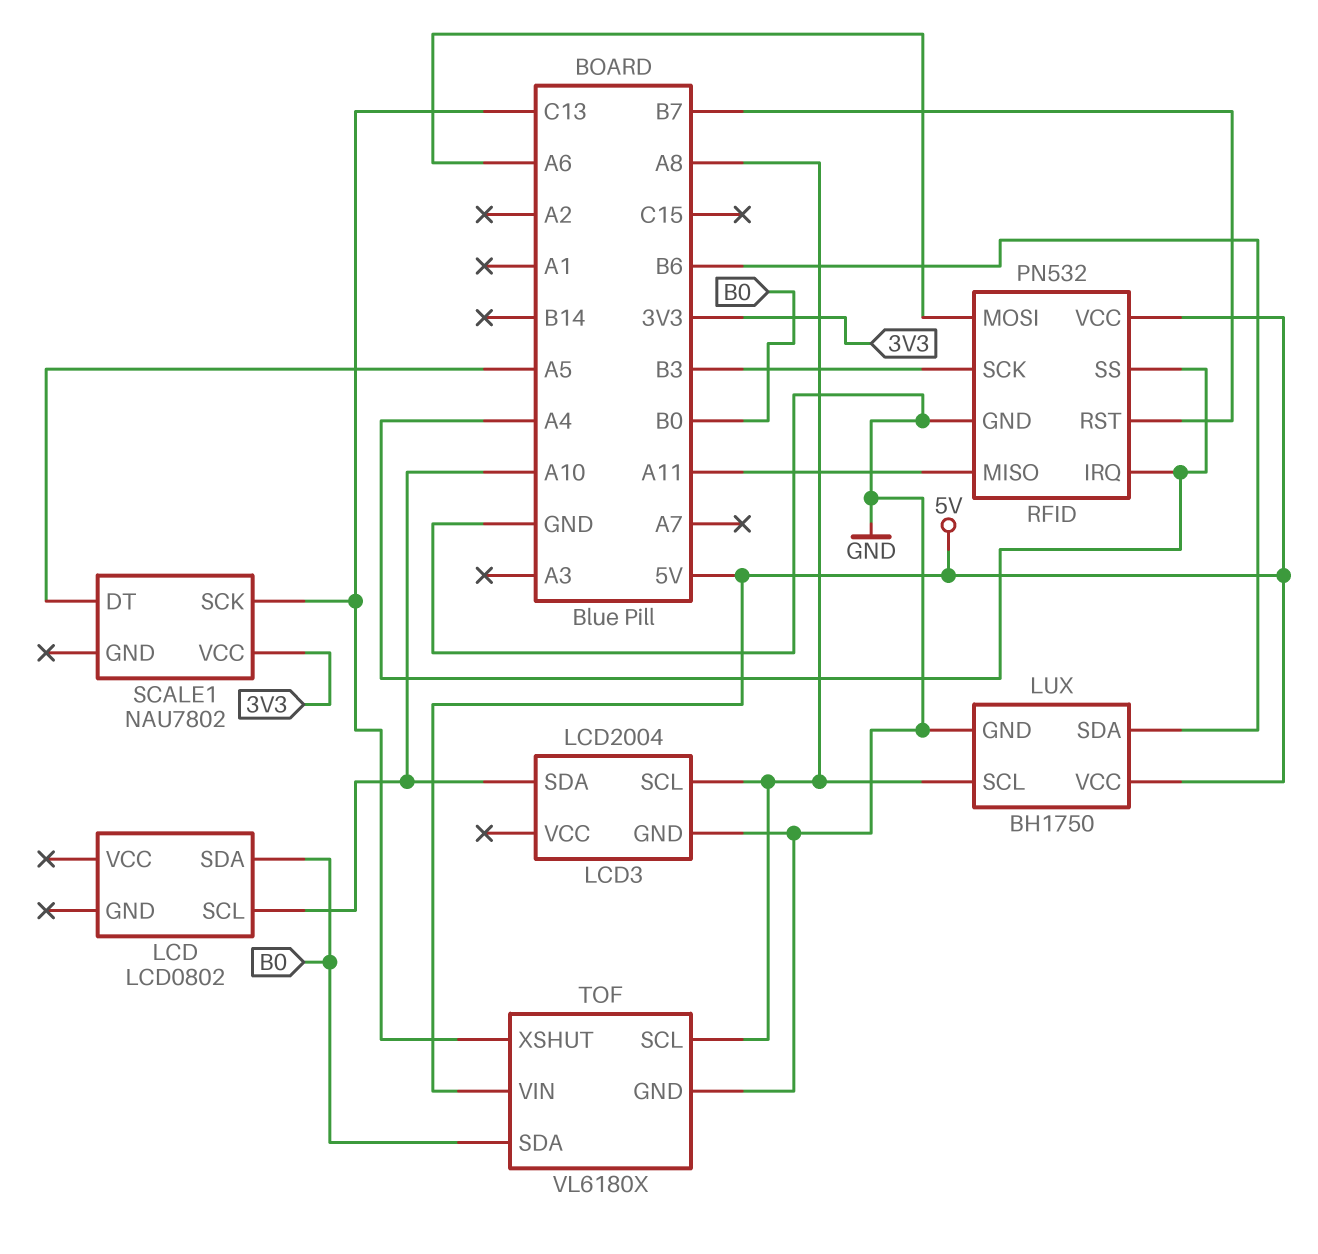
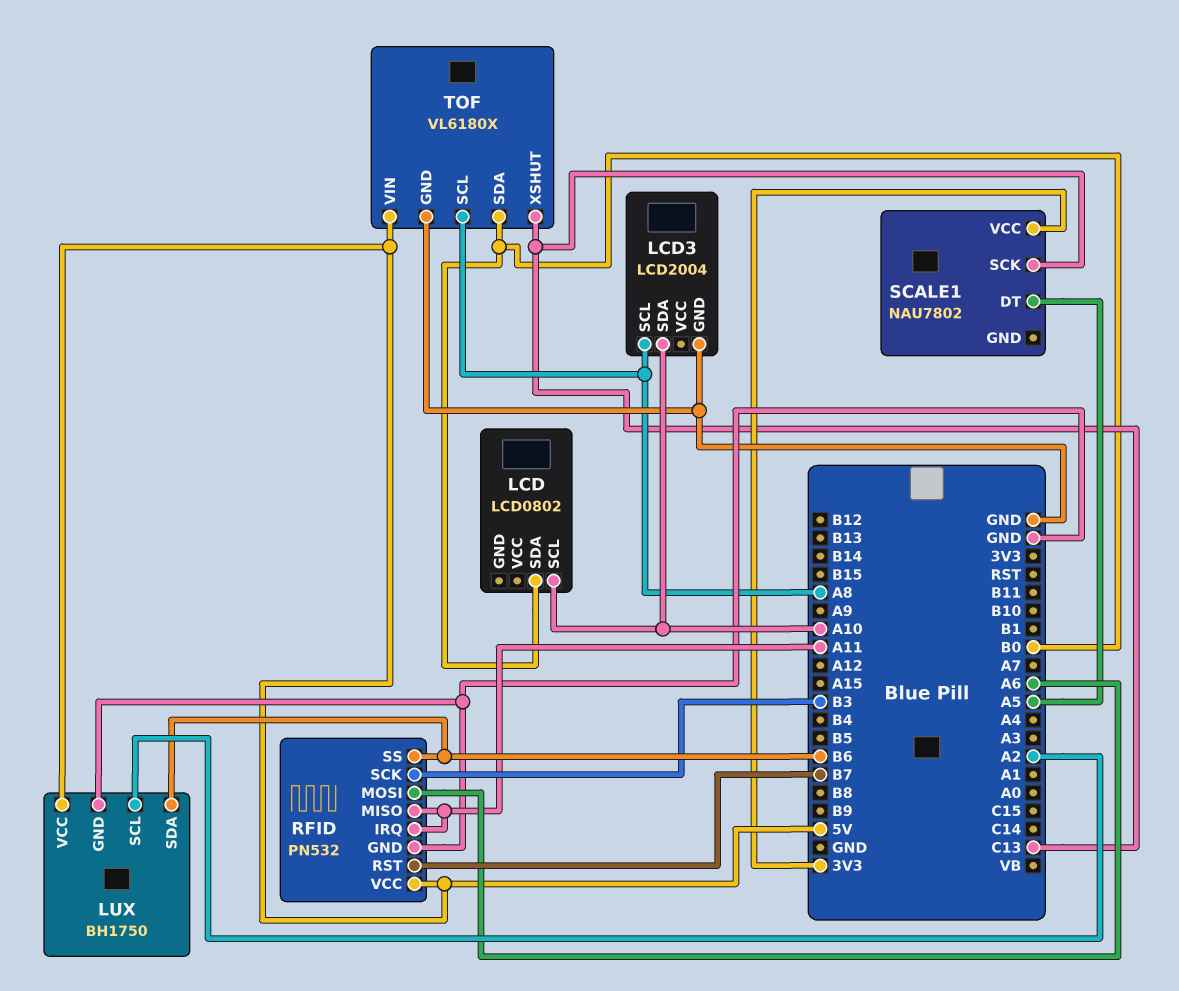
LUX pin SCL: A8 -> A2
RFID pin IRQ: A4 -> A11
RFID pin SS: A4 -> B6

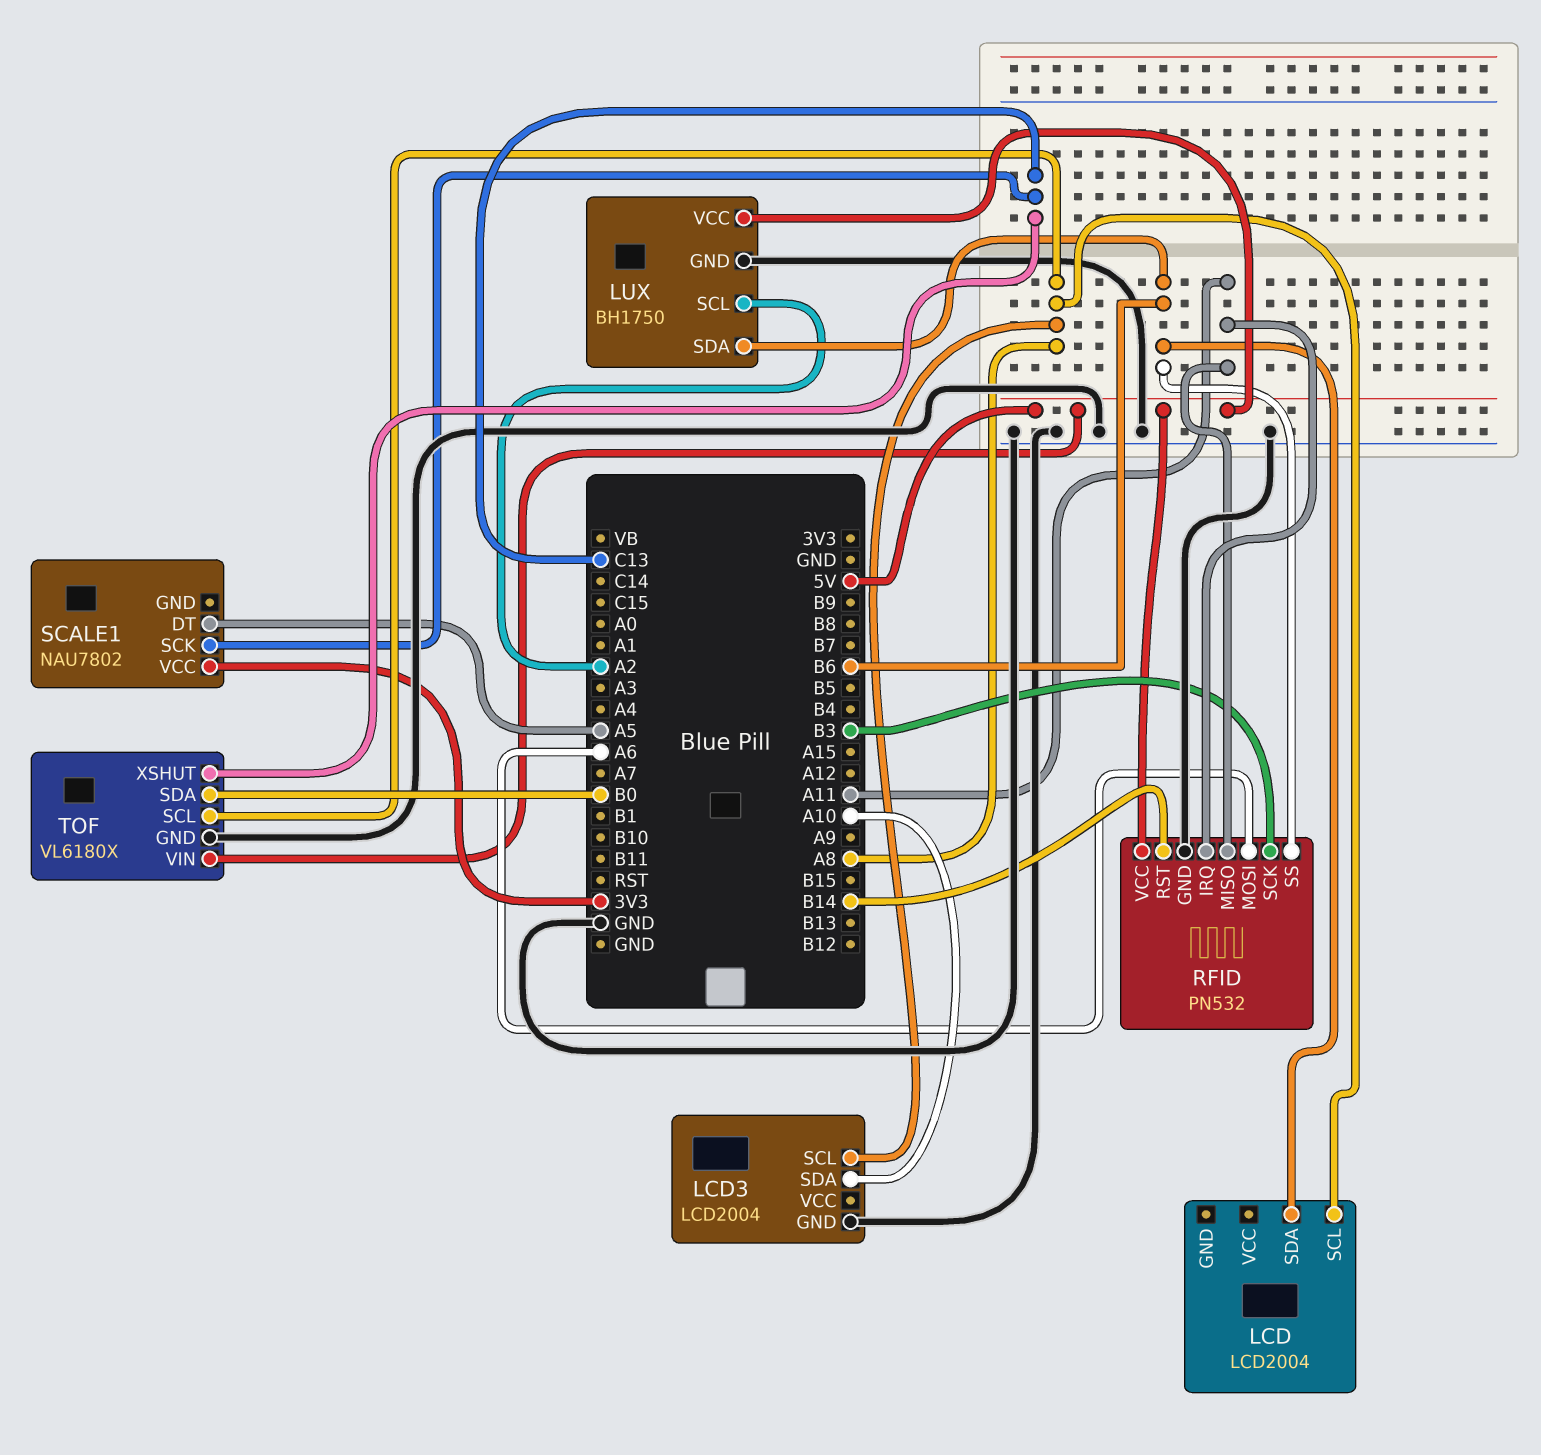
LCD: LCD0802 -> LCD2004
LCD pin SCL: A10 -> A8
LCD pin SDA: B0 -> B6
RFID pin RST: B7 -> B14

